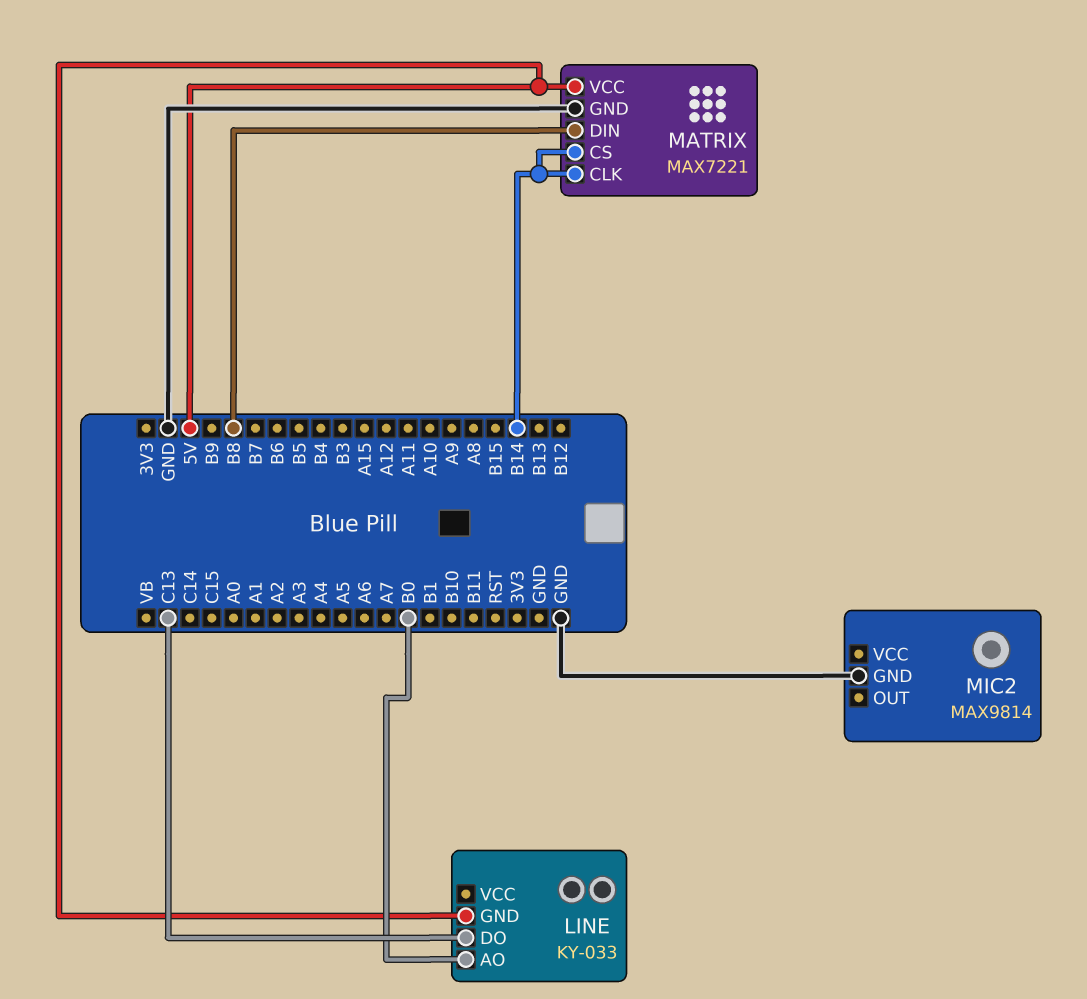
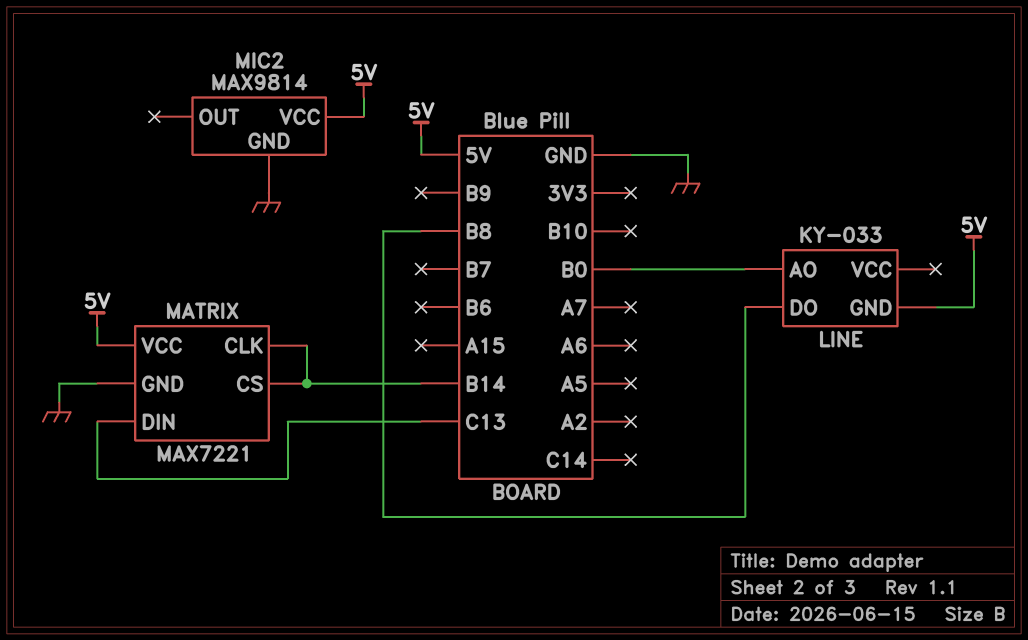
LINE pin DO: C13 -> B8
MATRIX pin DIN: B8 -> C13
MIC2 pin VCC: none -> 5V

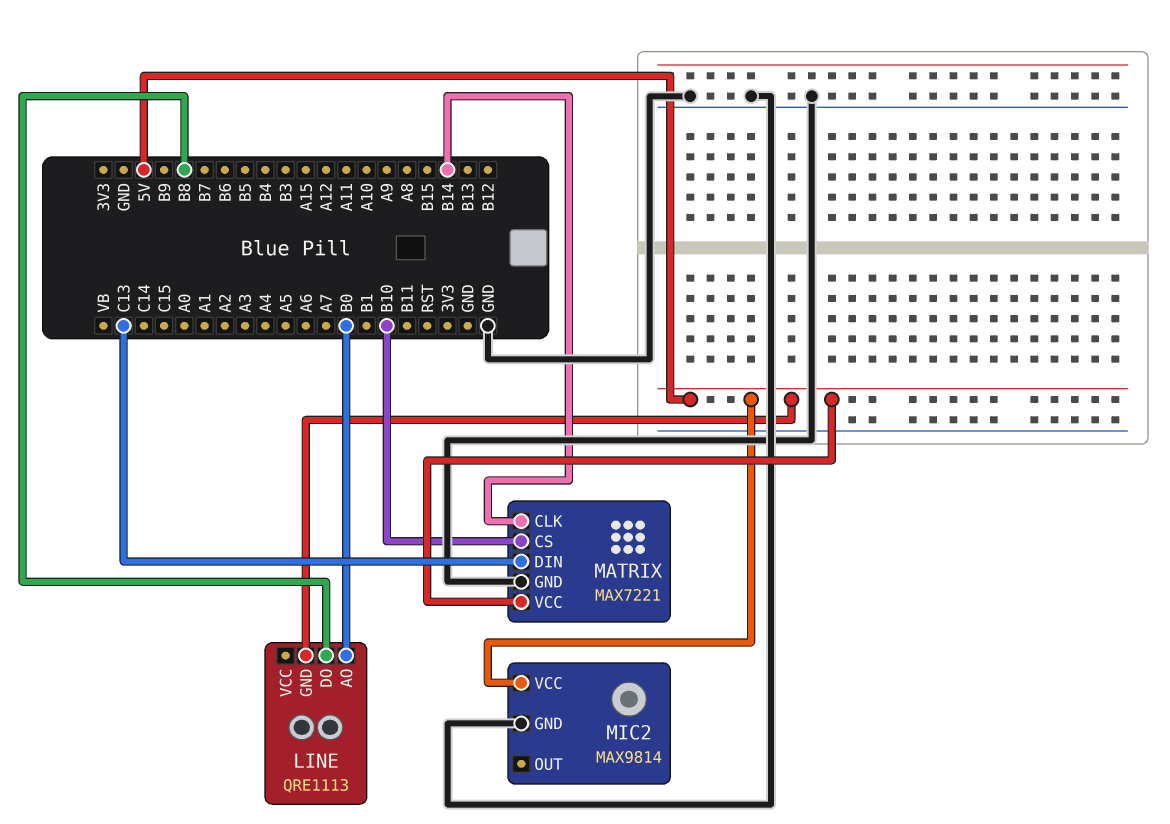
LINE: KY-033 -> QRE1113
MATRIX pin CS: B14 -> B10

